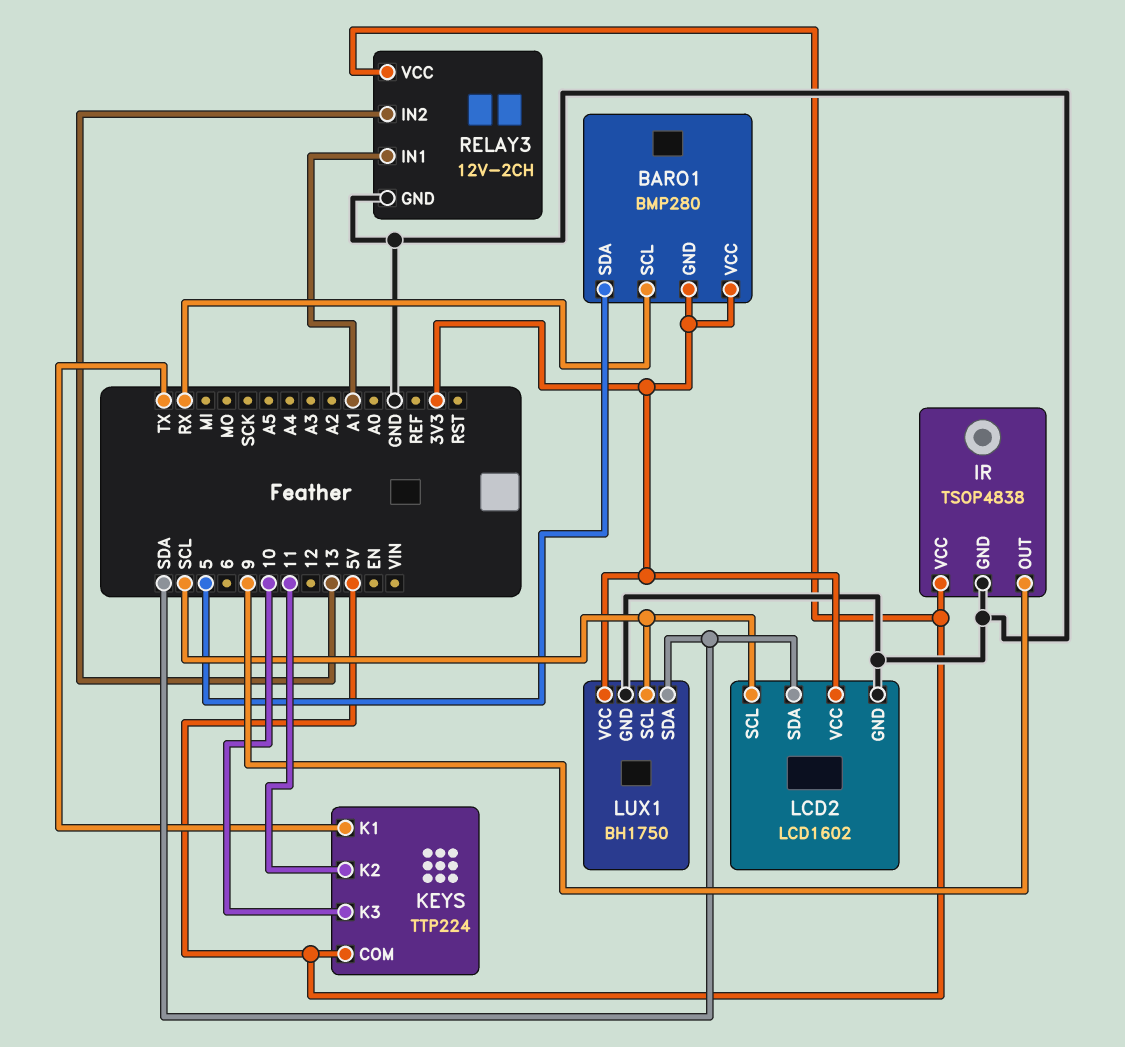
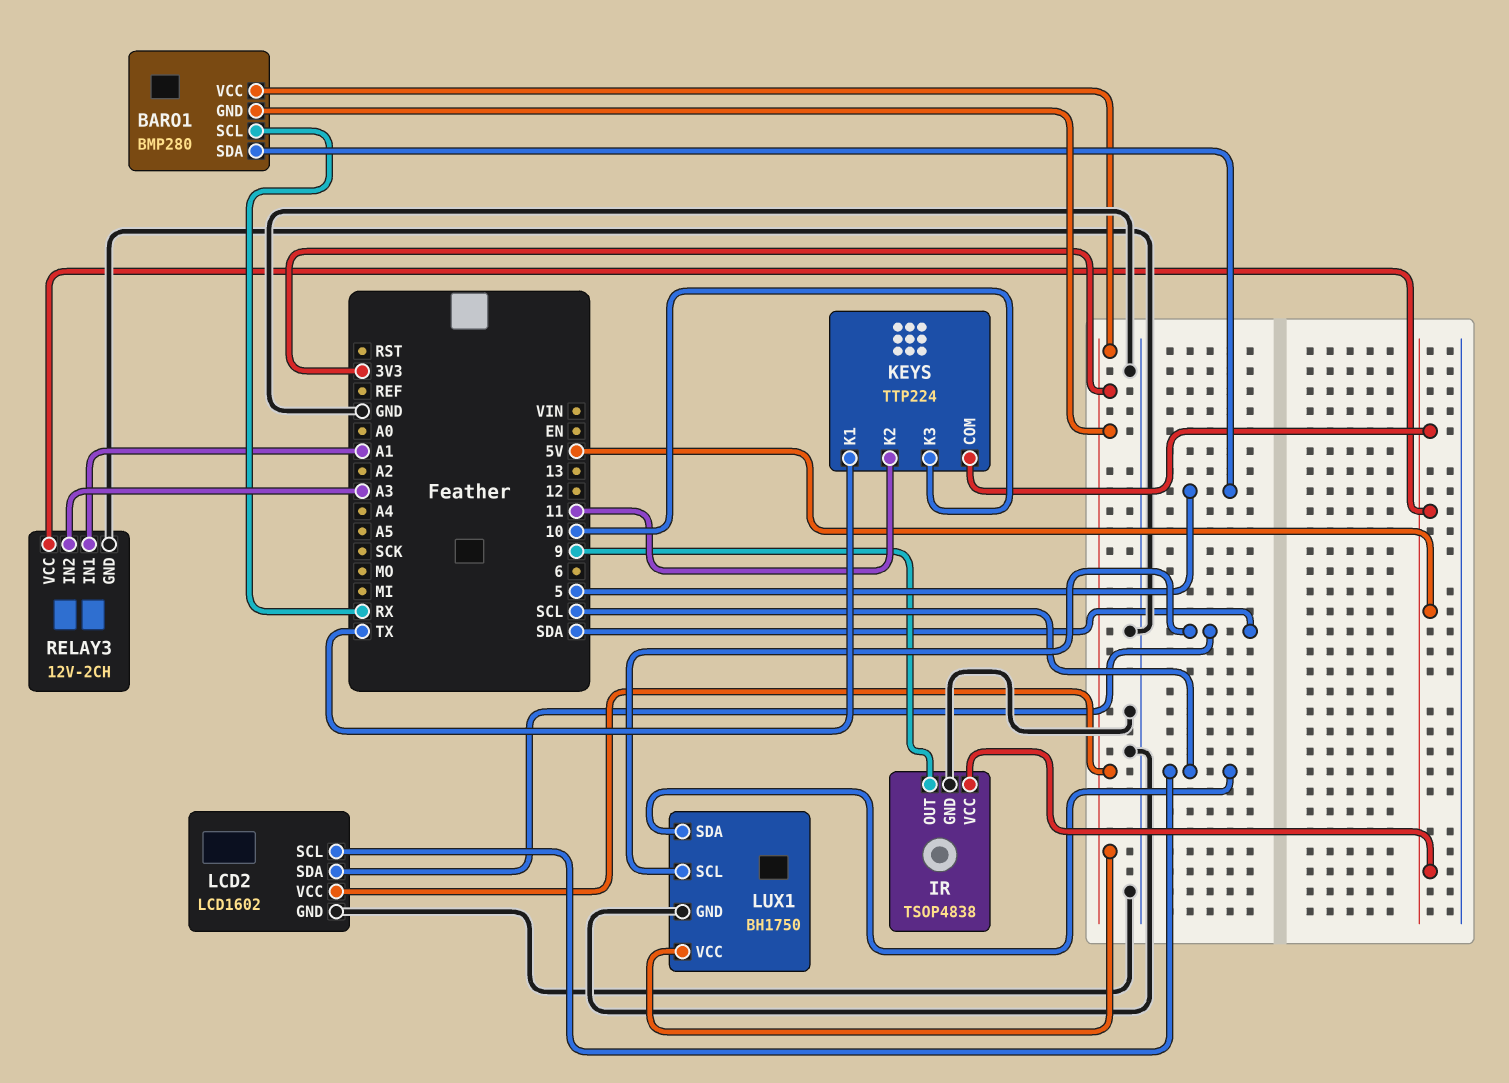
LUX1 pin SCL: SCL -> SDA
LUX1 pin SDA: SDA -> SCL
RELAY3 pin IN2: 13 -> A3

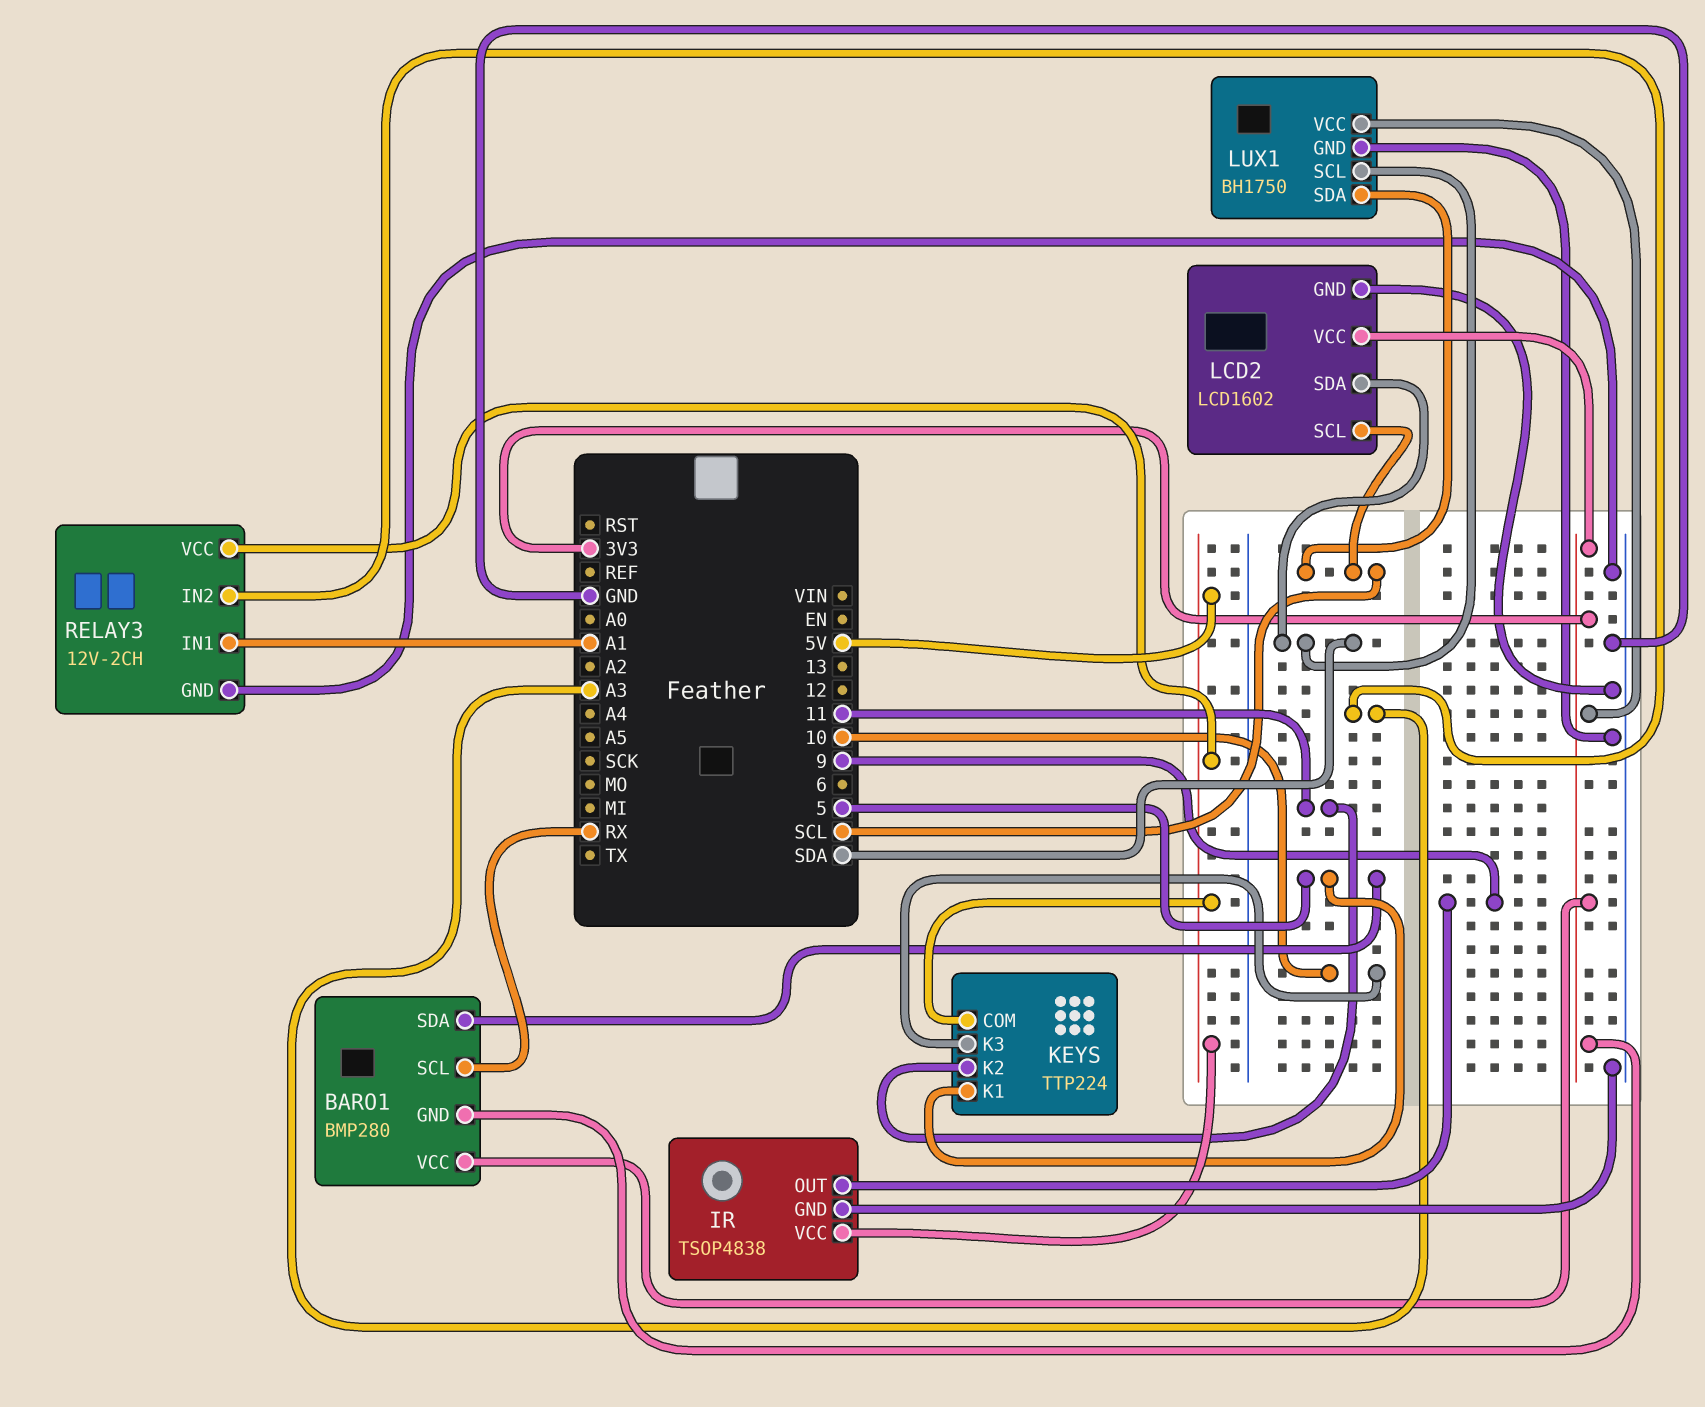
KEYS pin K1: TX -> 5

